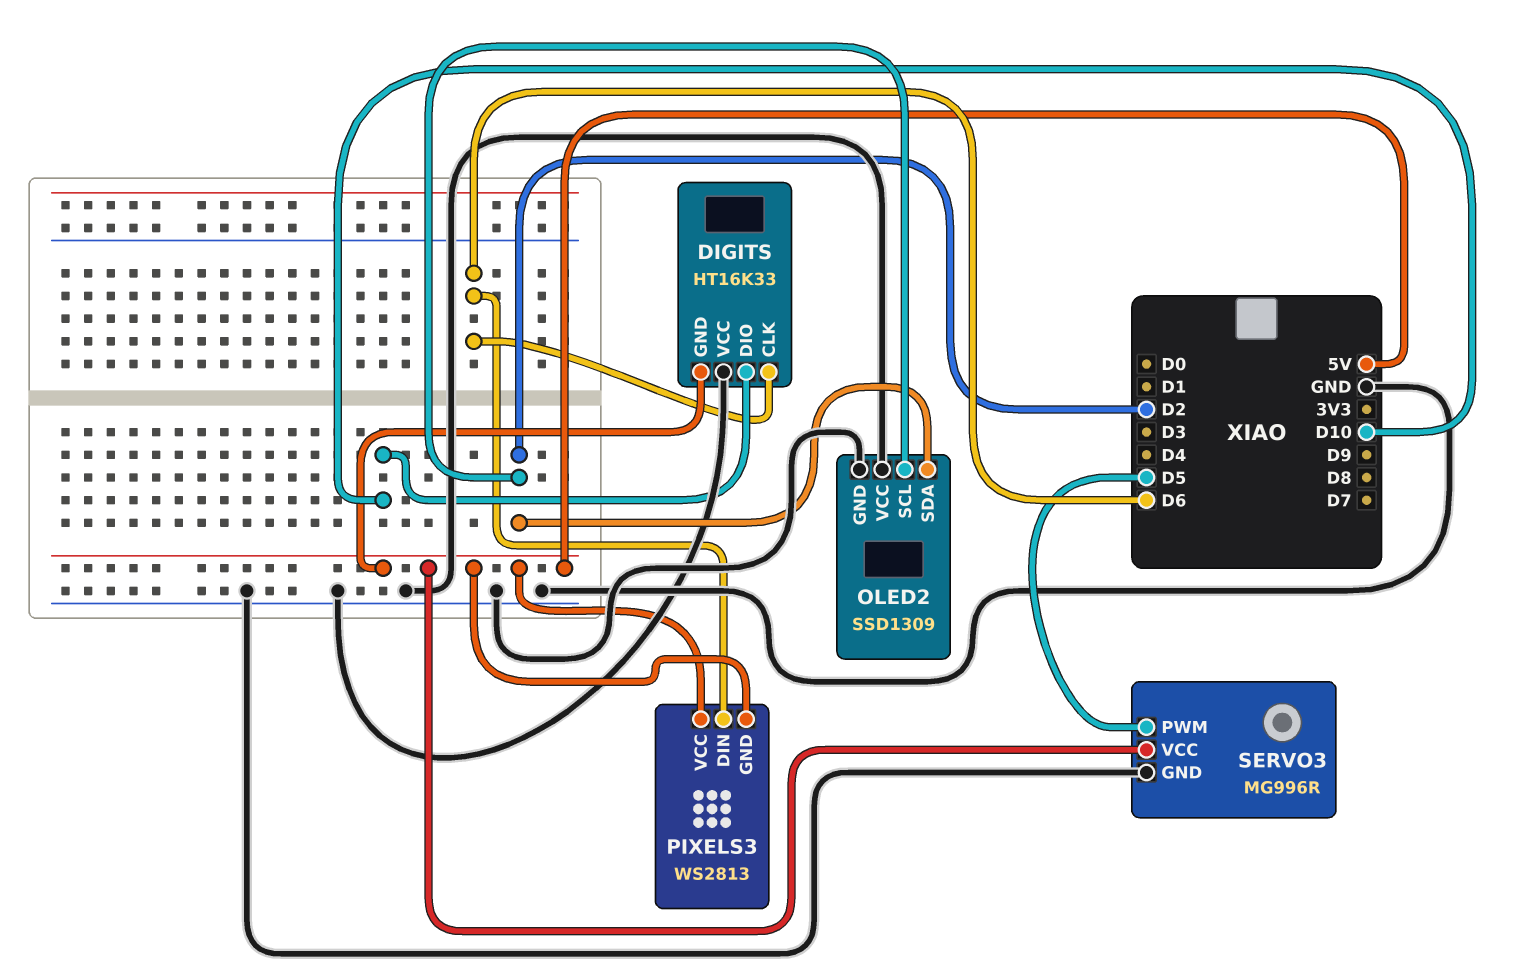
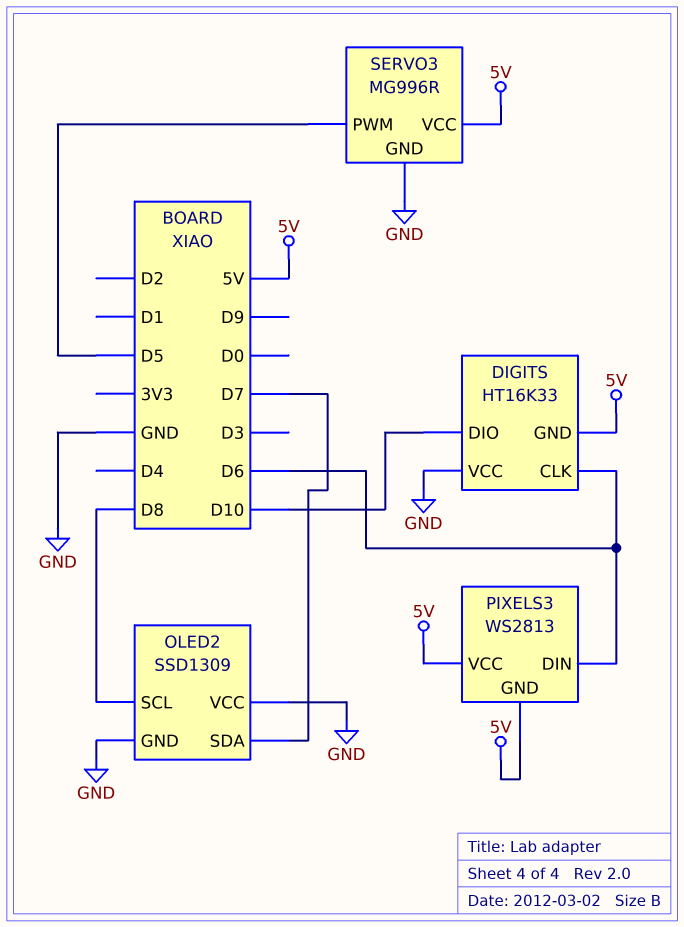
OLED2 pin SCL: D2 -> D8
OLED2 pin SDA: D2 -> D7

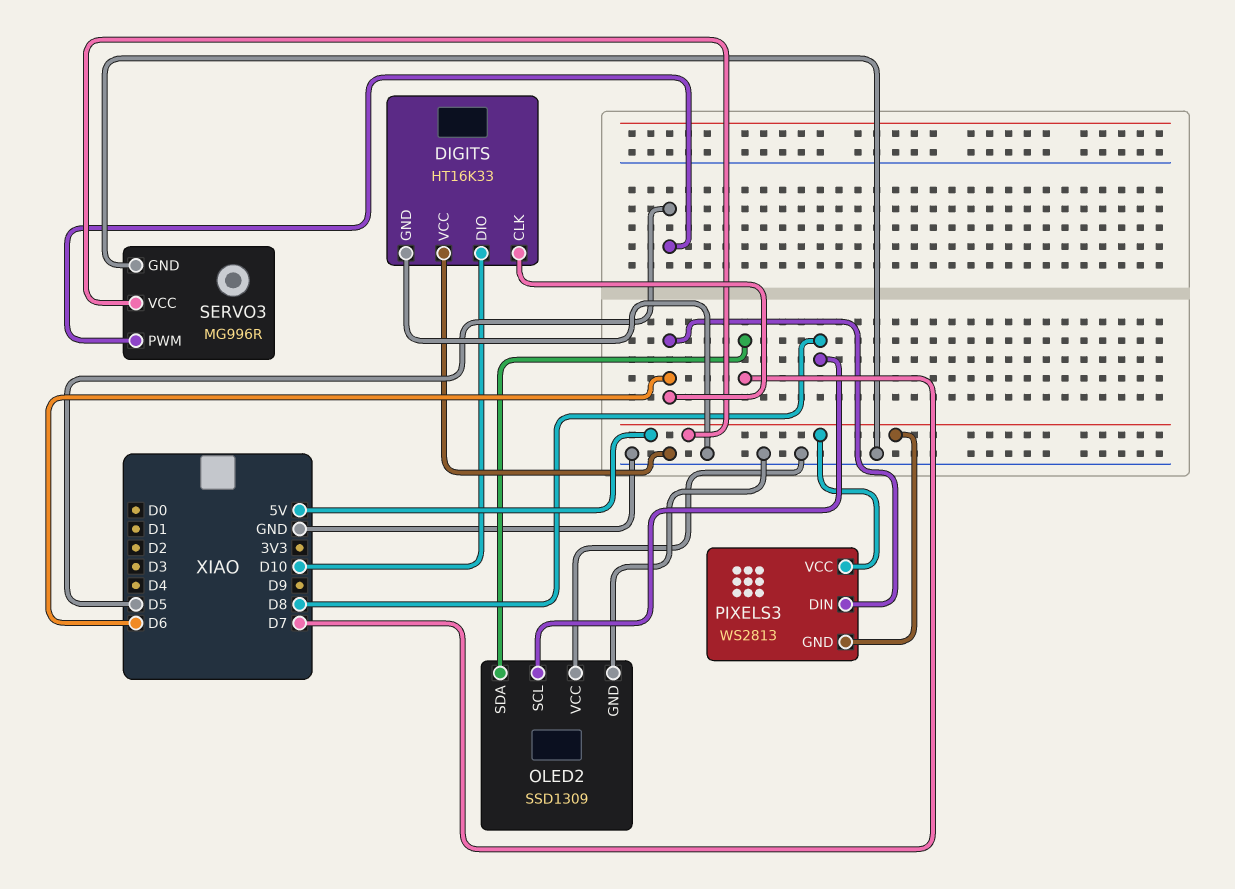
DIGITS pin GND: 5V -> GND

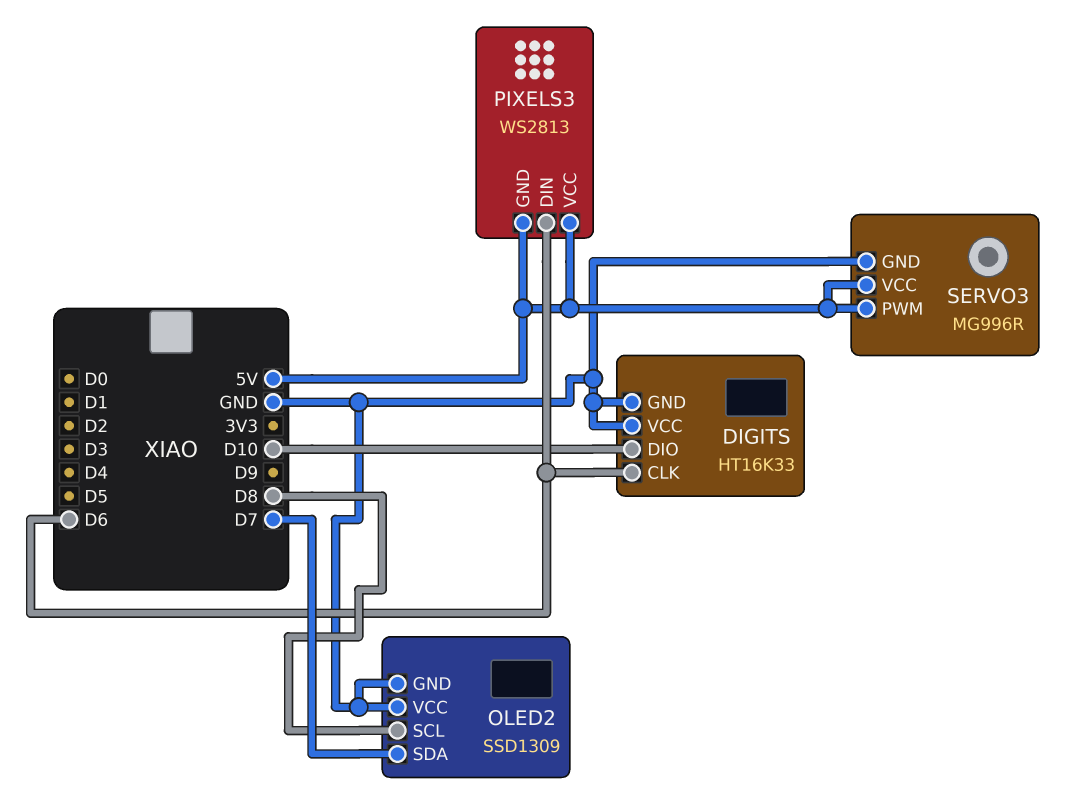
SERVO3 pin PWM: D5 -> 5V

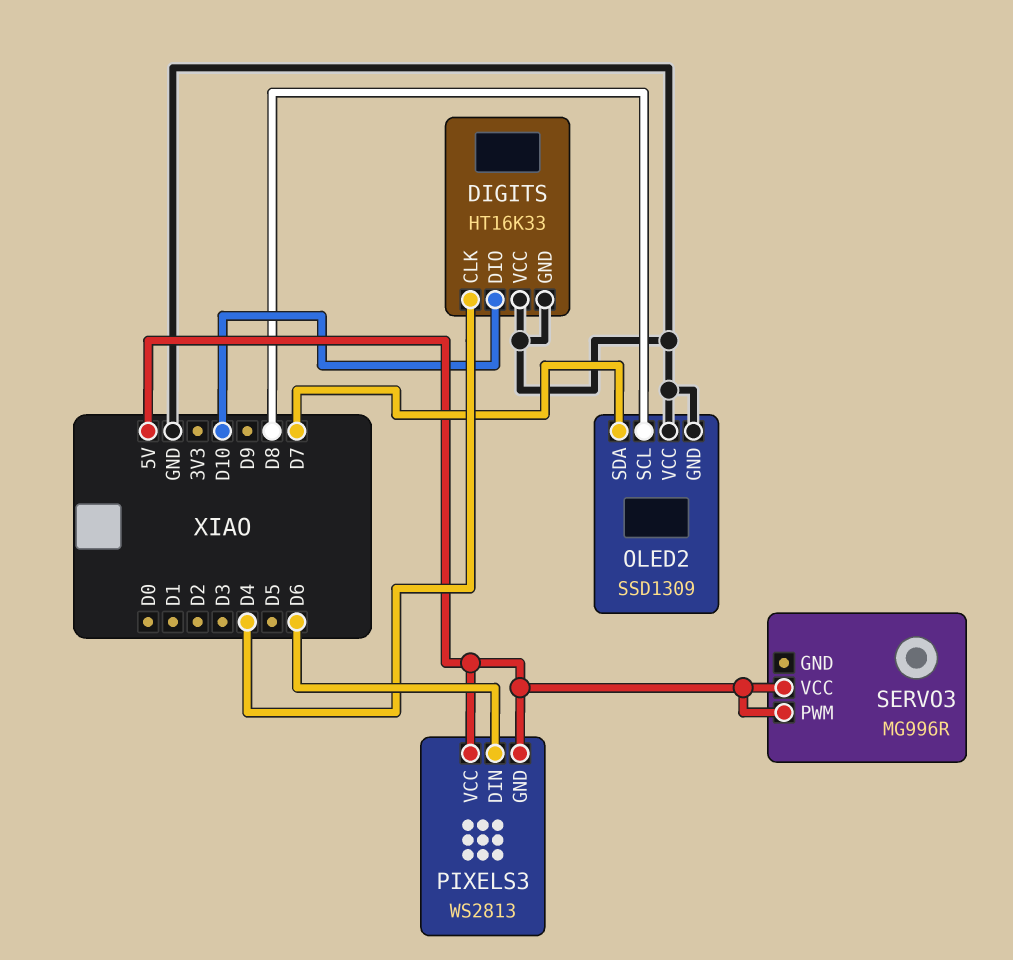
DIGITS pin CLK: D6 -> D4
SERVO3 pin GND: GND -> none

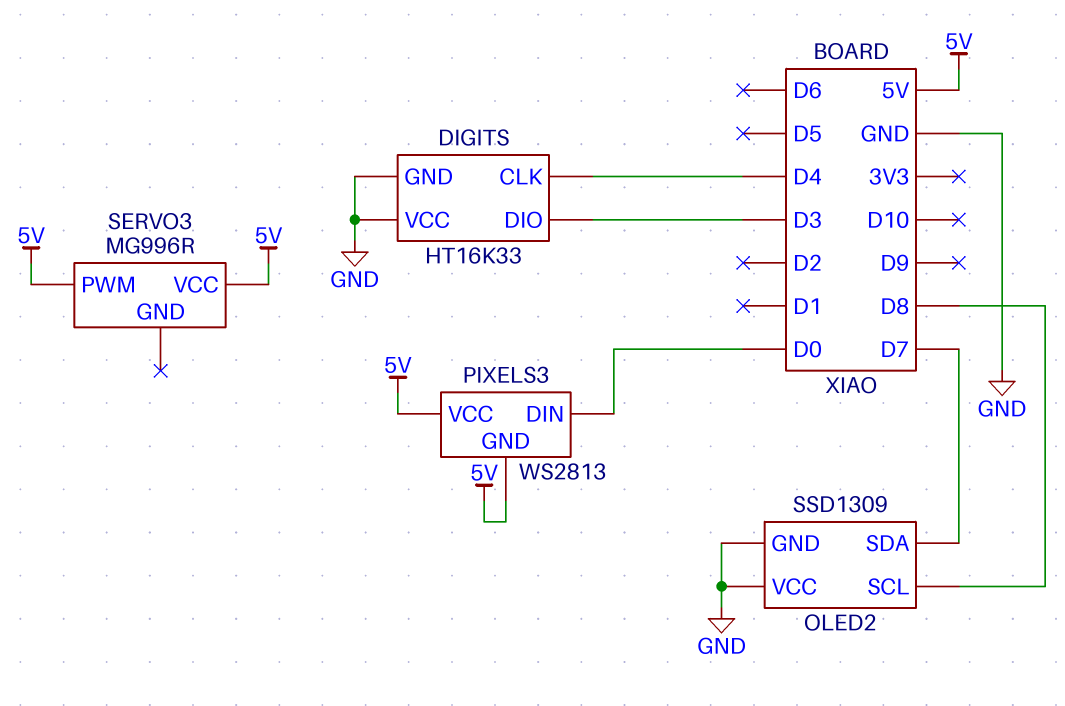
DIGITS pin DIO: D10 -> D3
PIXELS3 pin DIN: D6 -> D0

